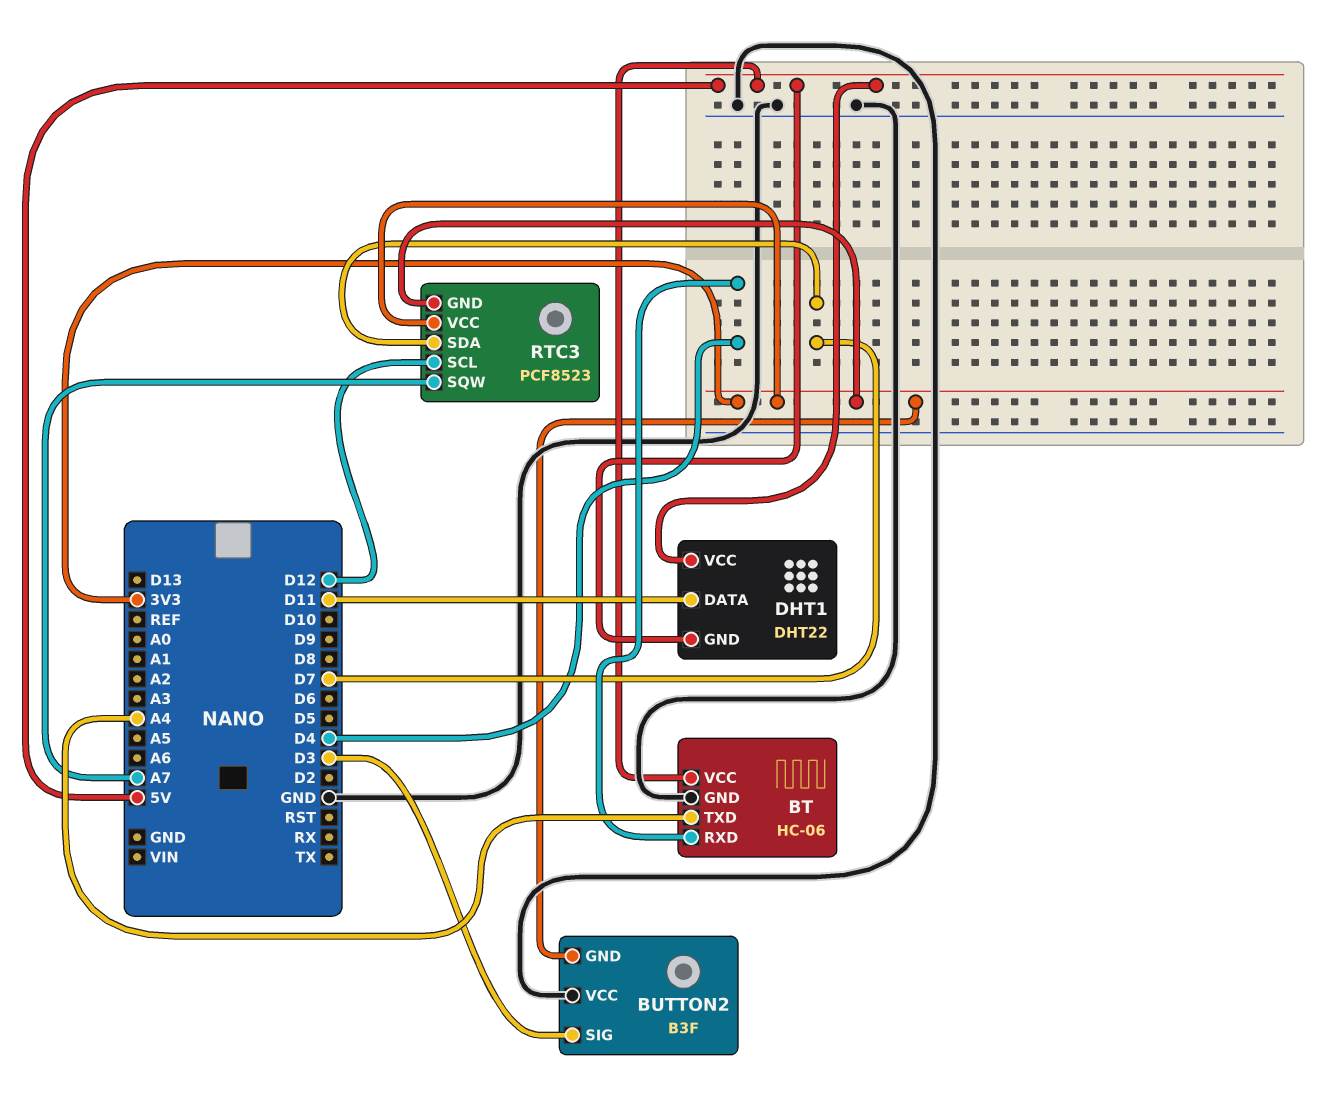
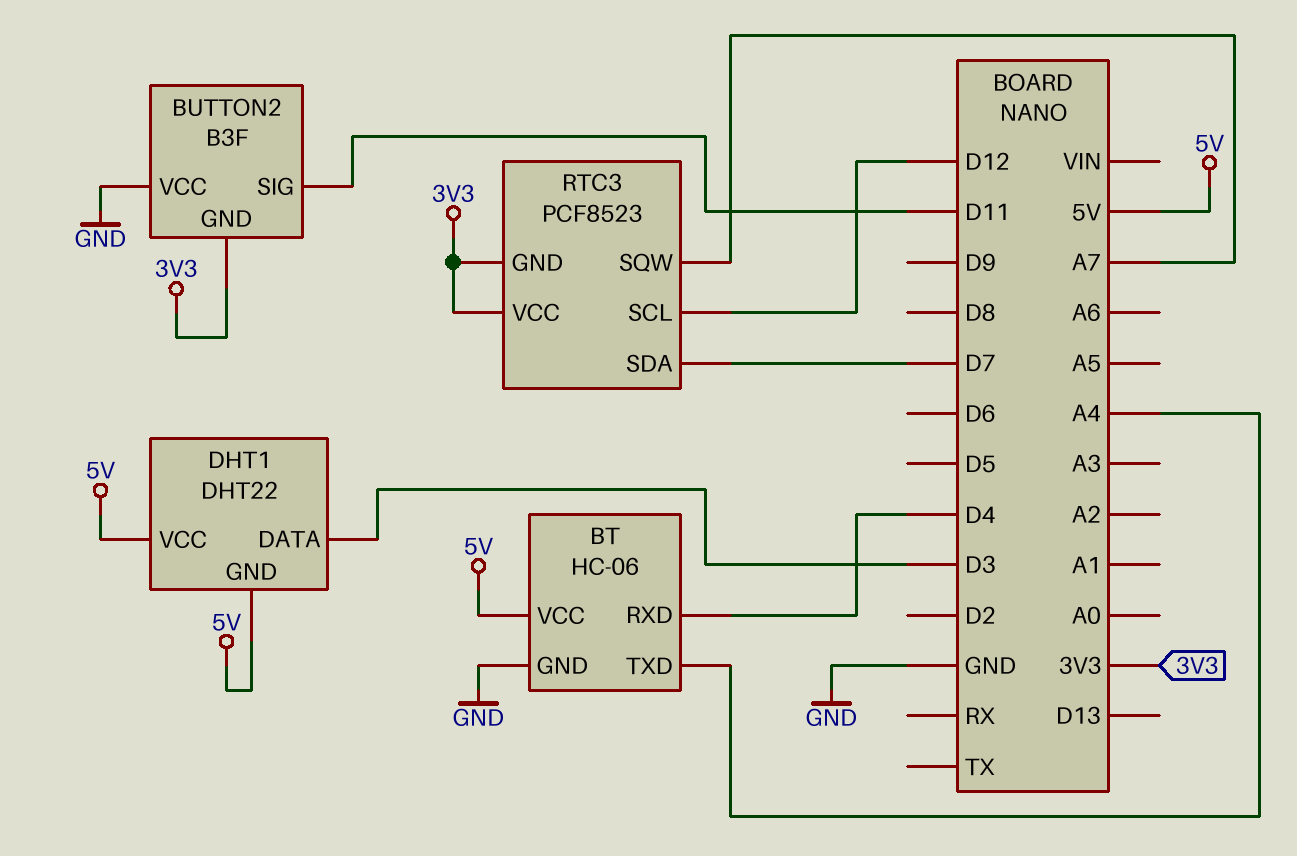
BUTTON2 pin SIG: D3 -> D11
DHT1 pin DATA: D11 -> D3

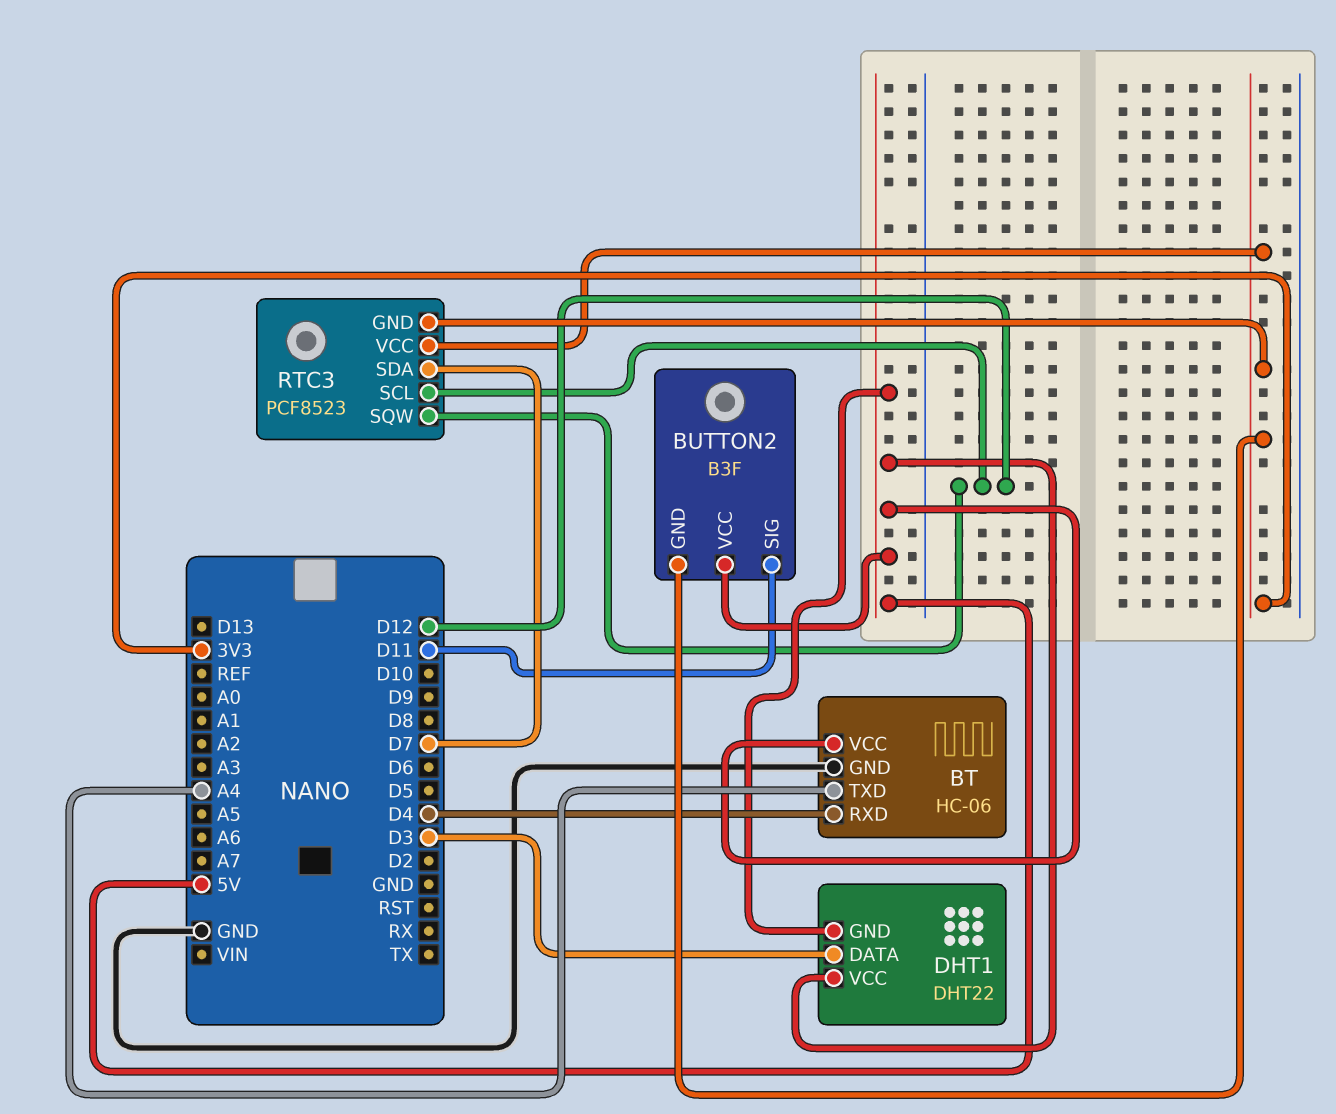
BUTTON2 pin VCC: GND -> 5V
RTC3 pin SQW: A7 -> D12

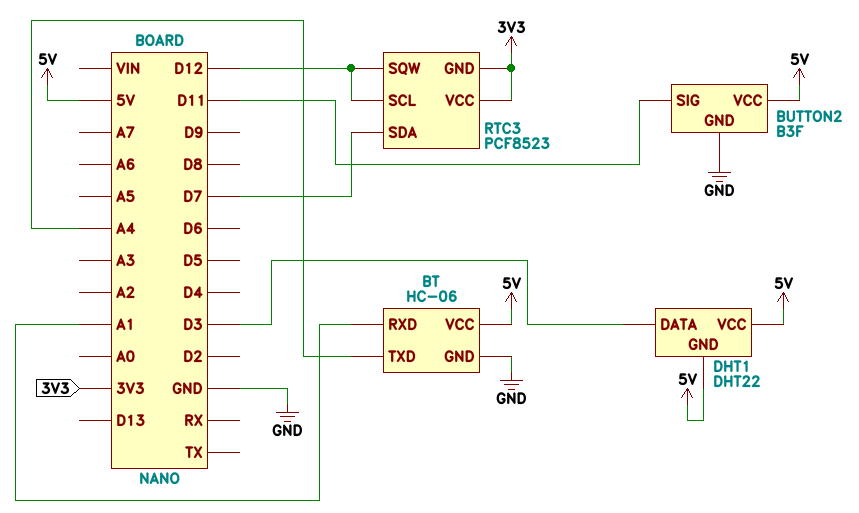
BT pin RXD: D4 -> A1
BUTTON2 pin GND: 3V3 -> GND

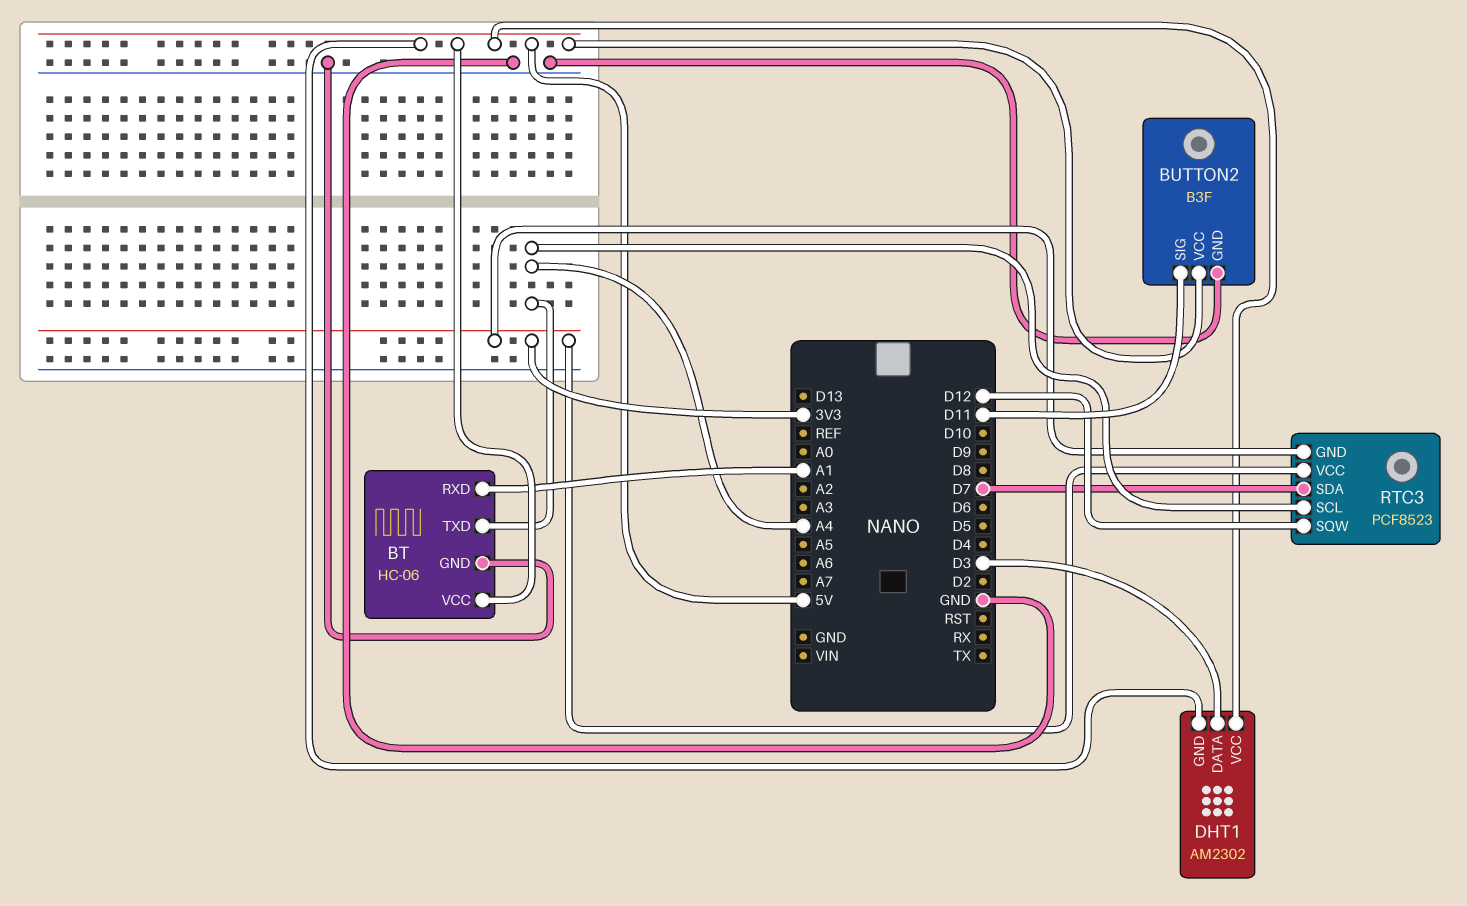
DHT1: DHT22 -> AM2302
RTC3 pin SCL: D12 -> A4

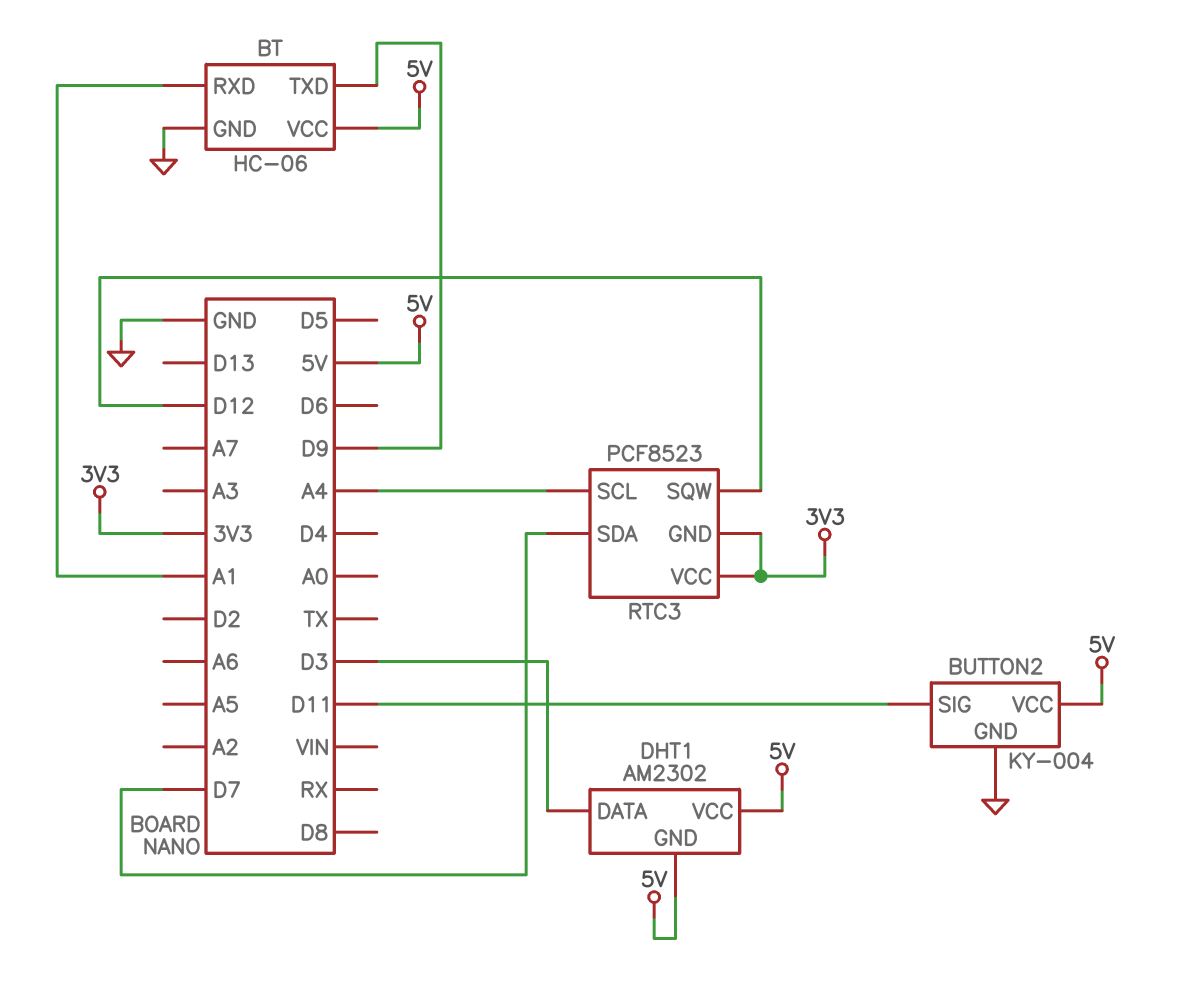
BT pin TXD: A4 -> D9
BUTTON2: B3F -> KY-004

